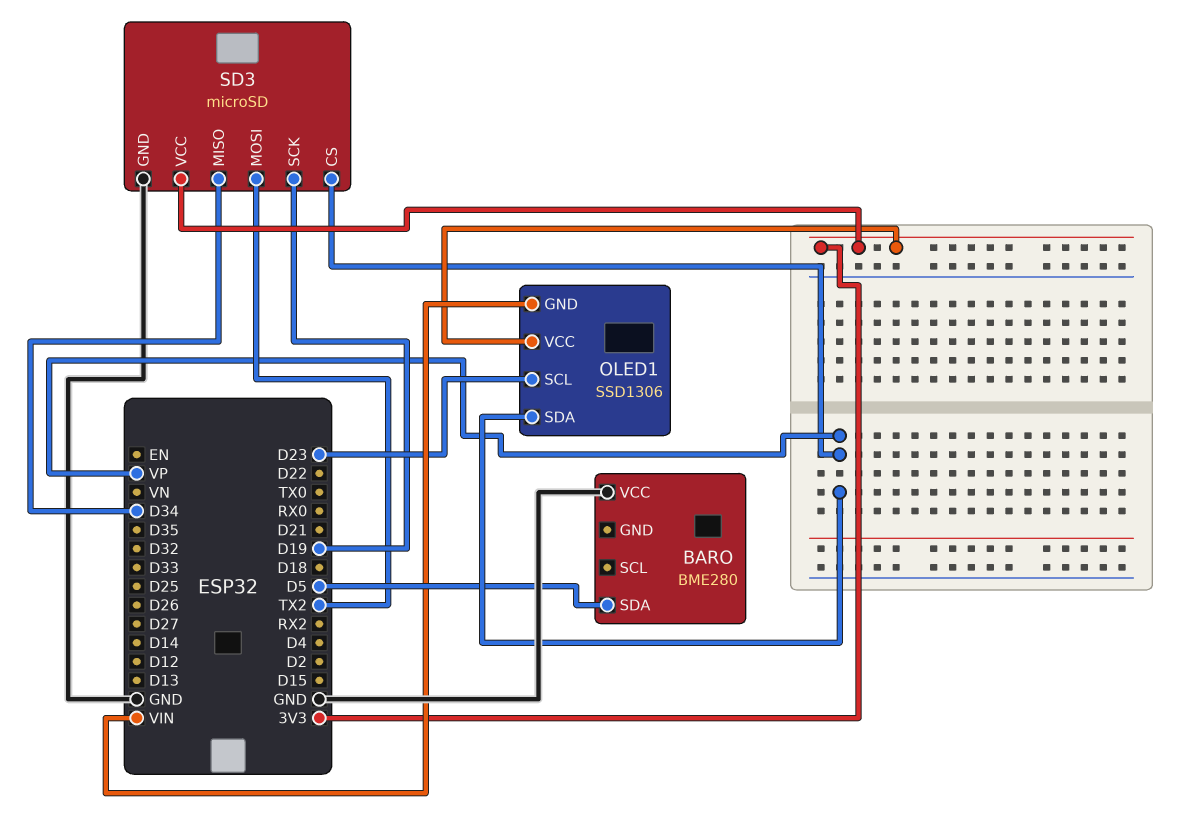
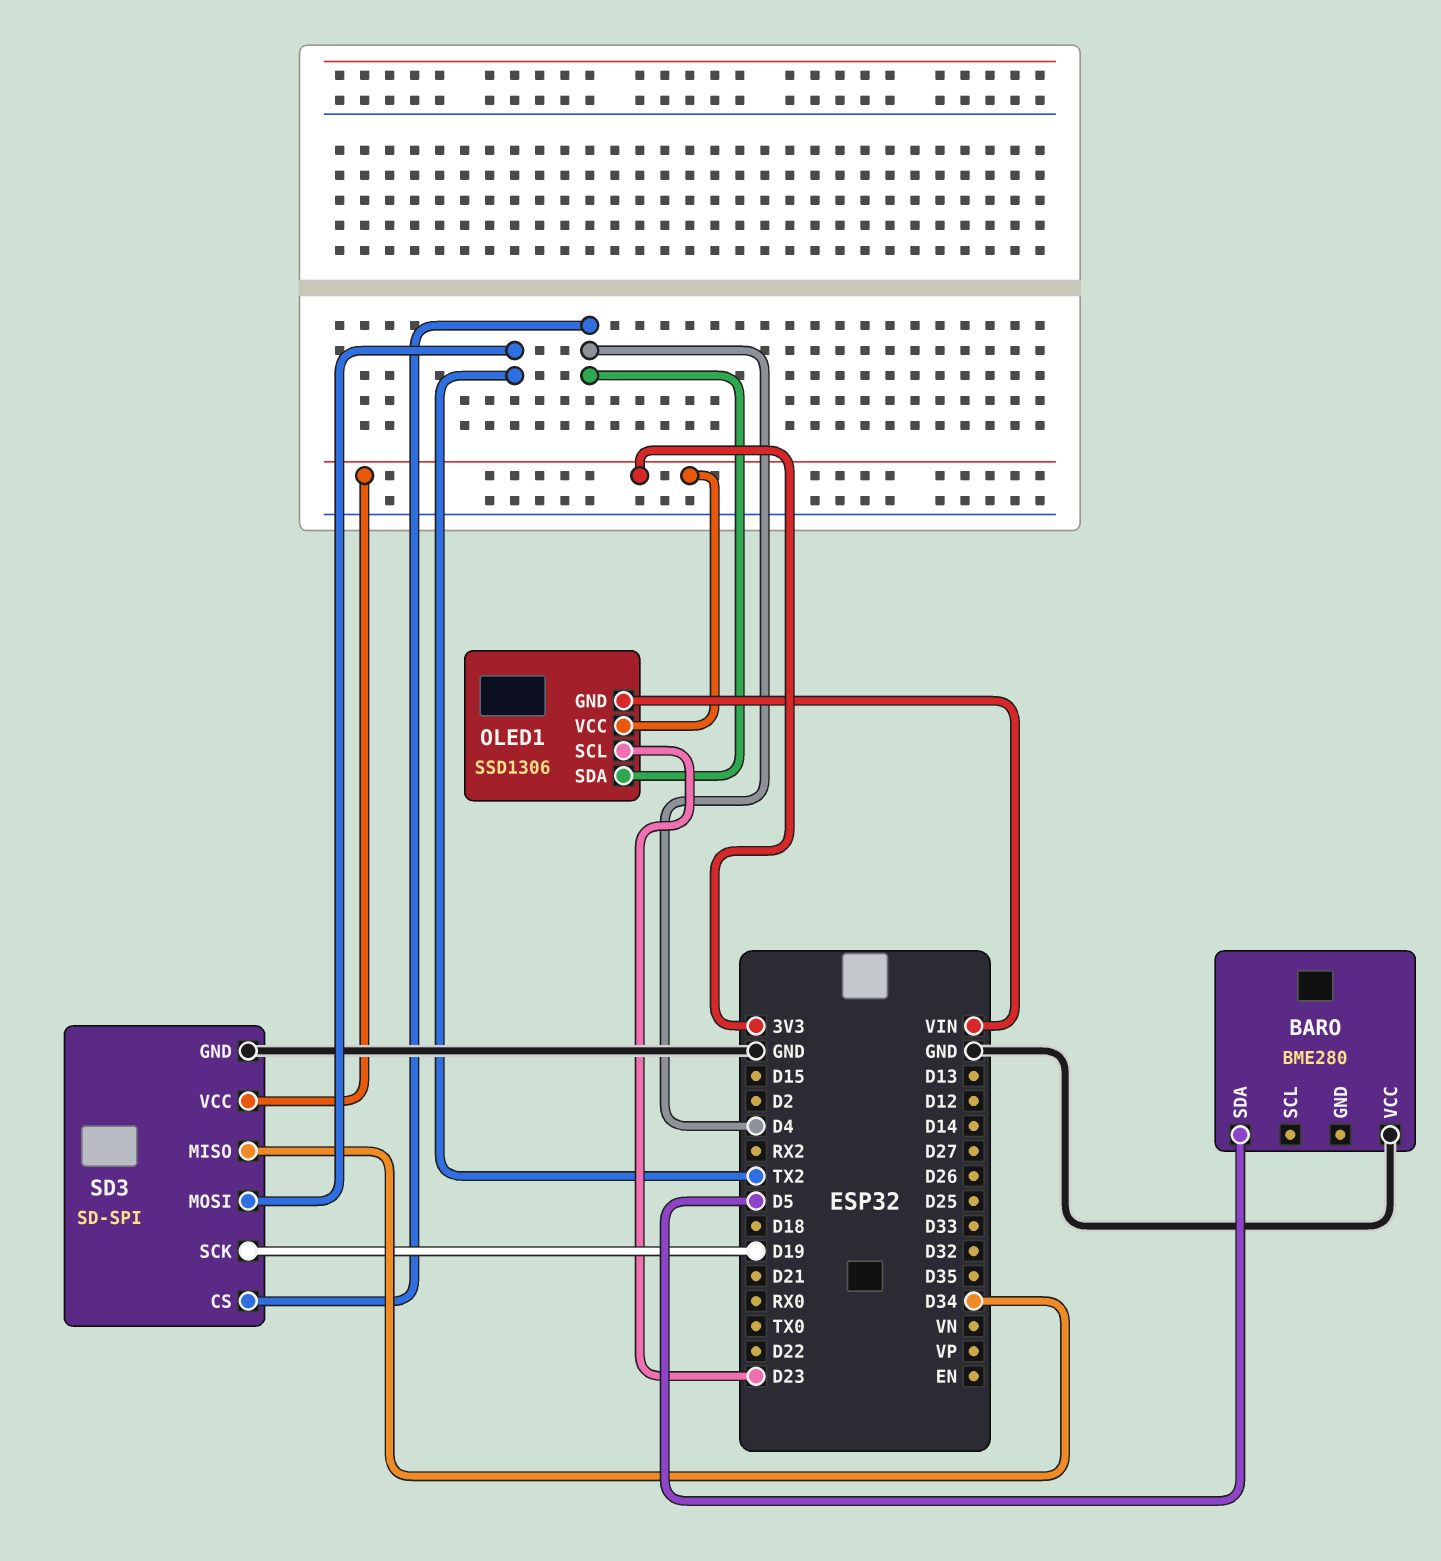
OLED1 pin SDA: VP -> D4
SD3: microSD -> SD-SPI
SD3 pin CS: VP -> D4

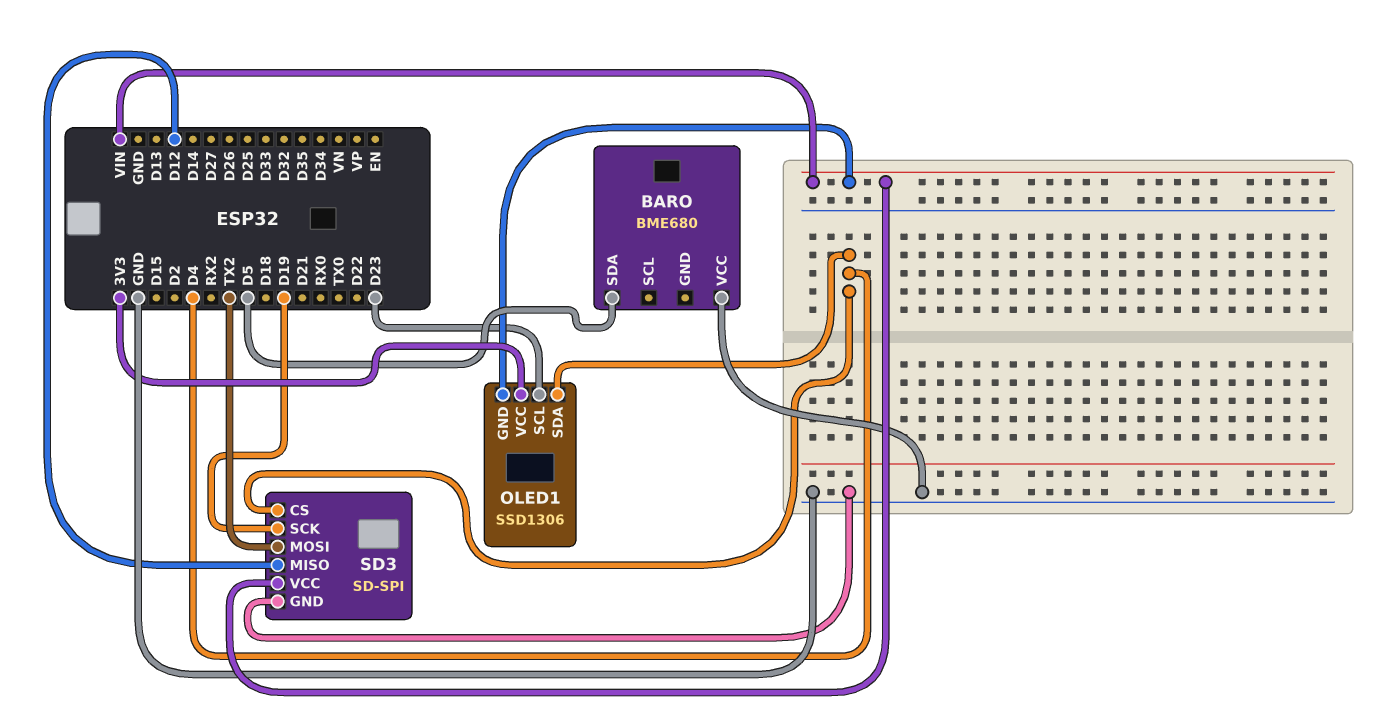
BARO: BME280 -> BME680
SD3 pin MISO: D34 -> D12
SD3 pin VCC: 3V3 -> VIN

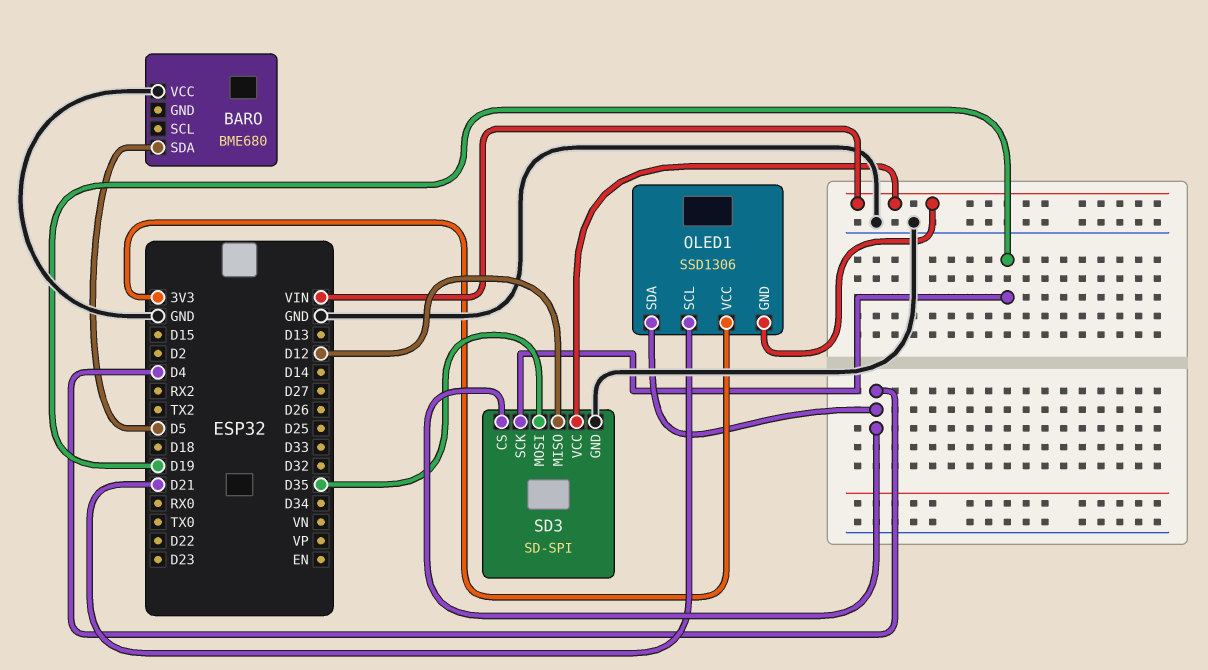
OLED1 pin SCL: D23 -> D21
SD3 pin MOSI: TX2 -> D35

